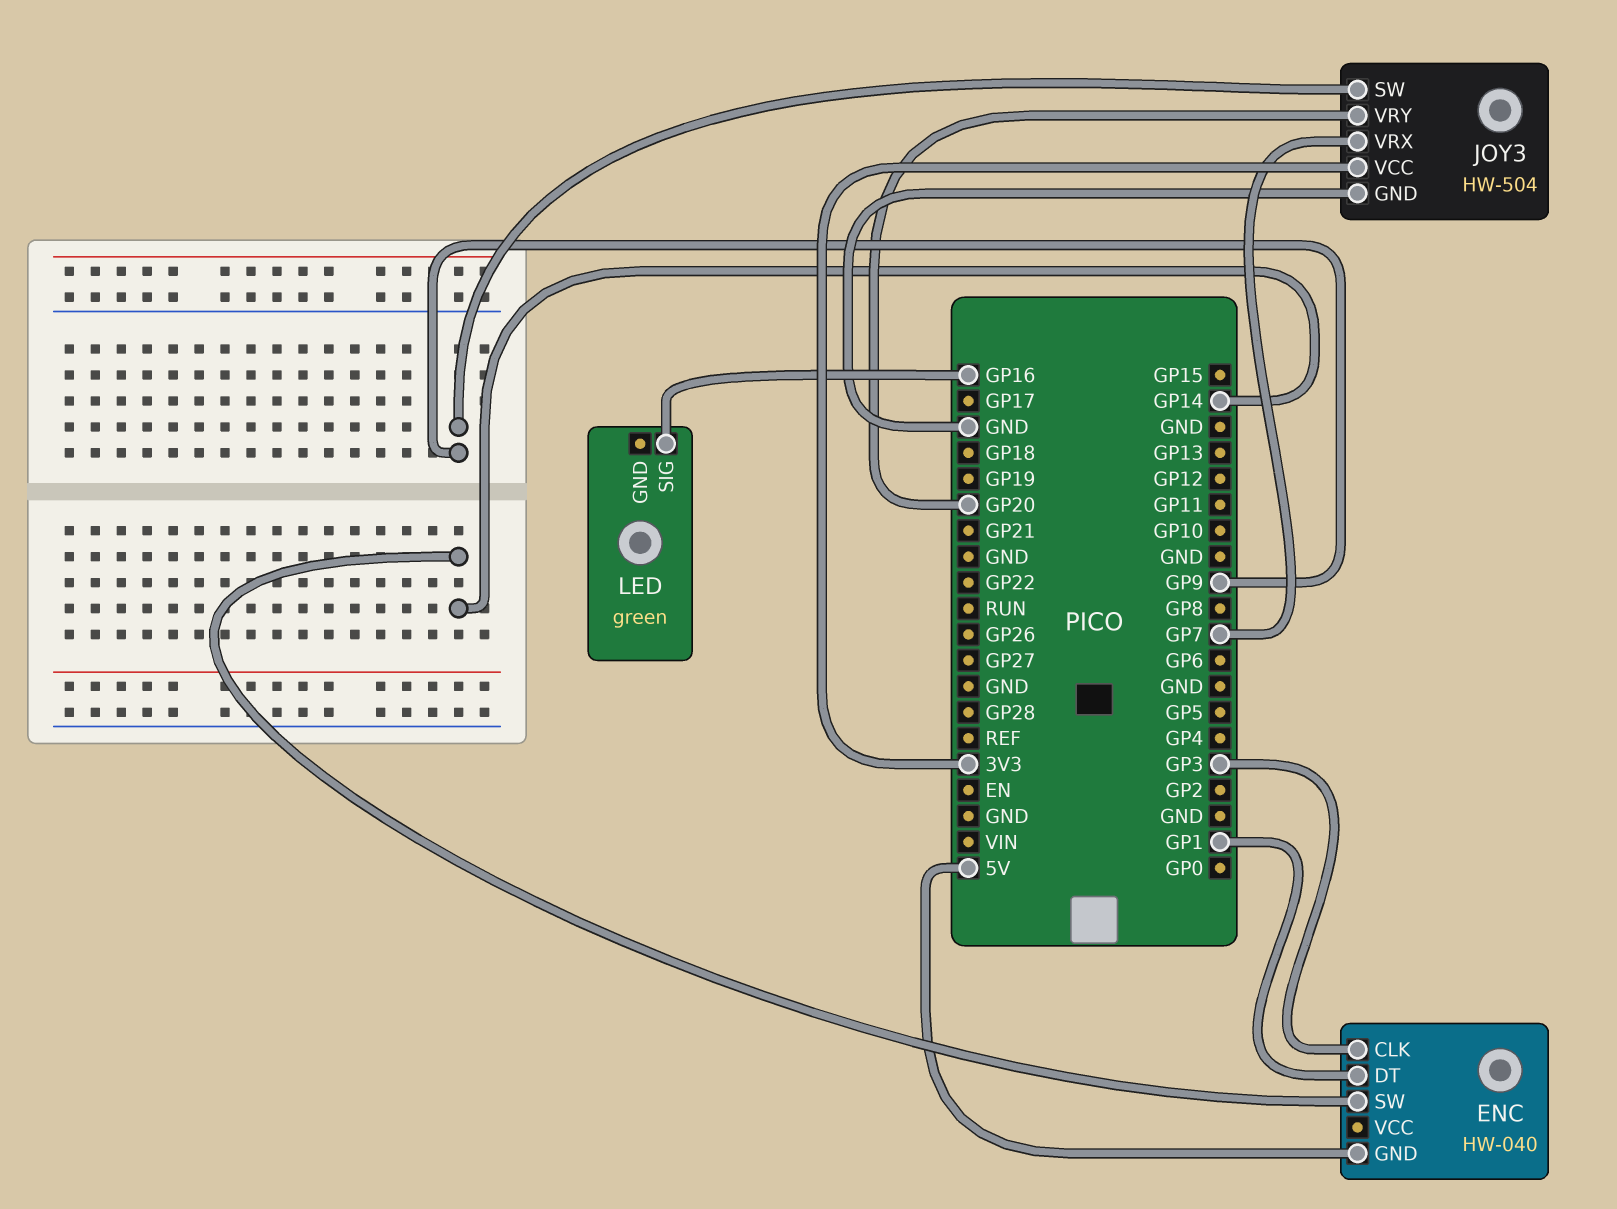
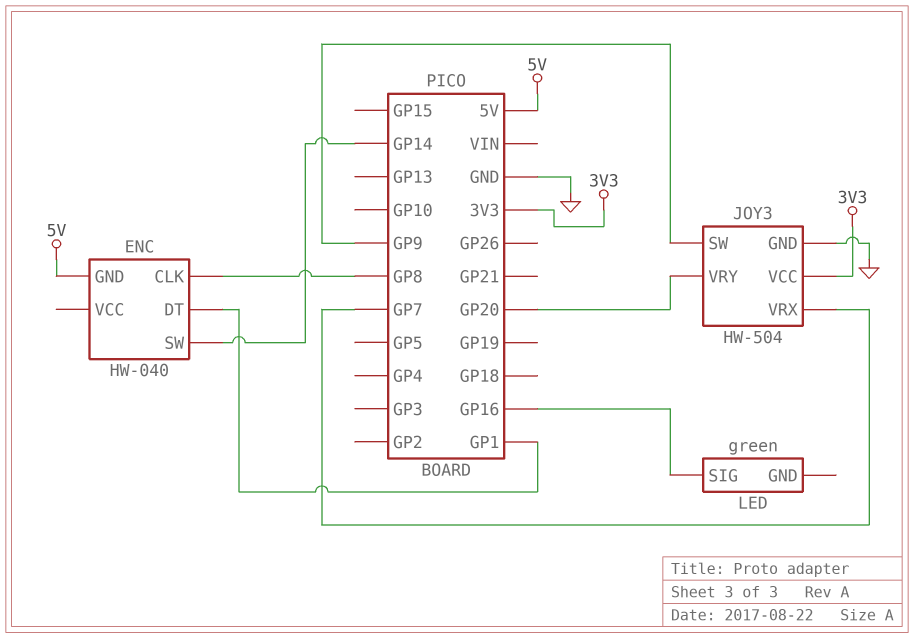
ENC pin CLK: GP3 -> GP8

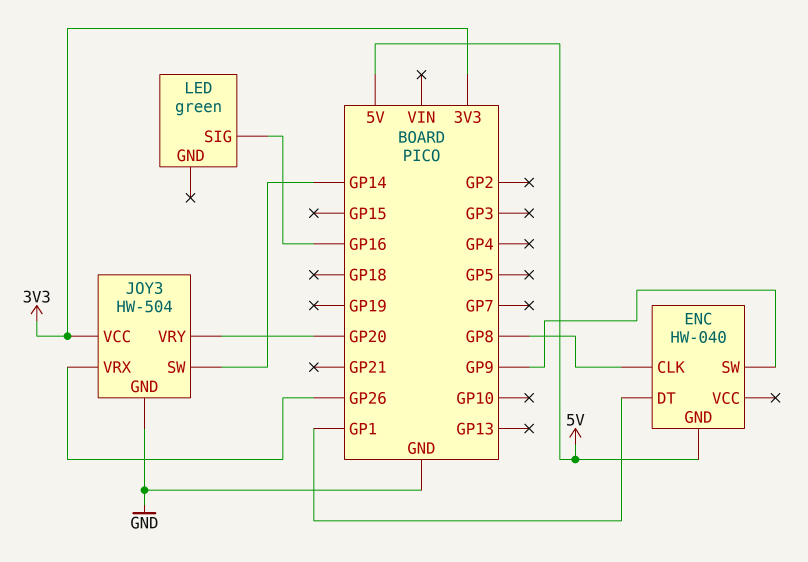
ENC pin SW: GP14 -> GP9
JOY3 pin SW: GP9 -> GP14
JOY3 pin VRX: GP7 -> GP26

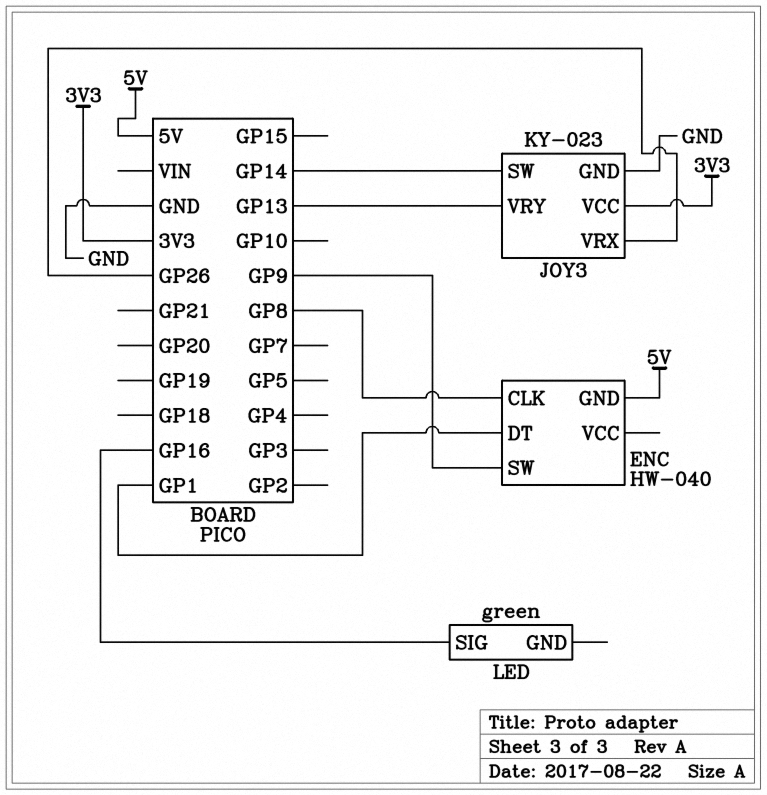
JOY3: HW-504 -> KY-023
JOY3 pin VRY: GP20 -> GP13

